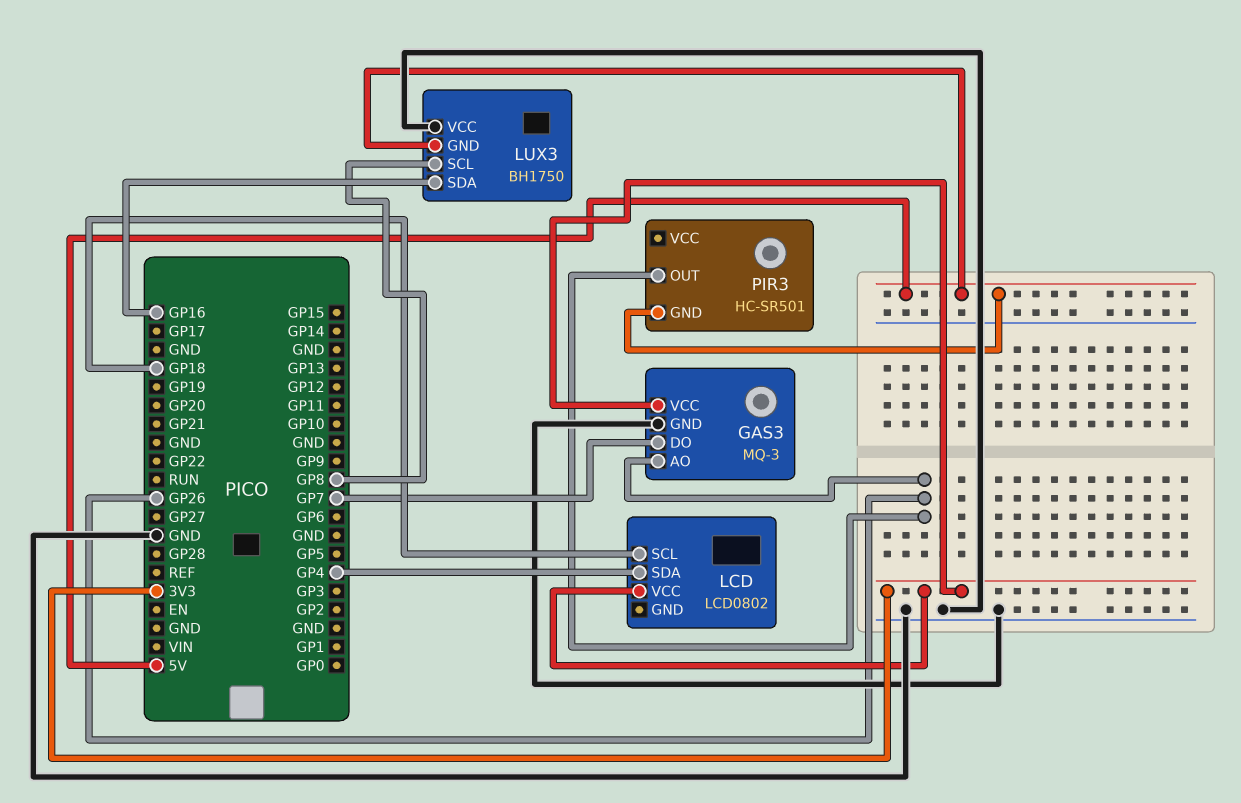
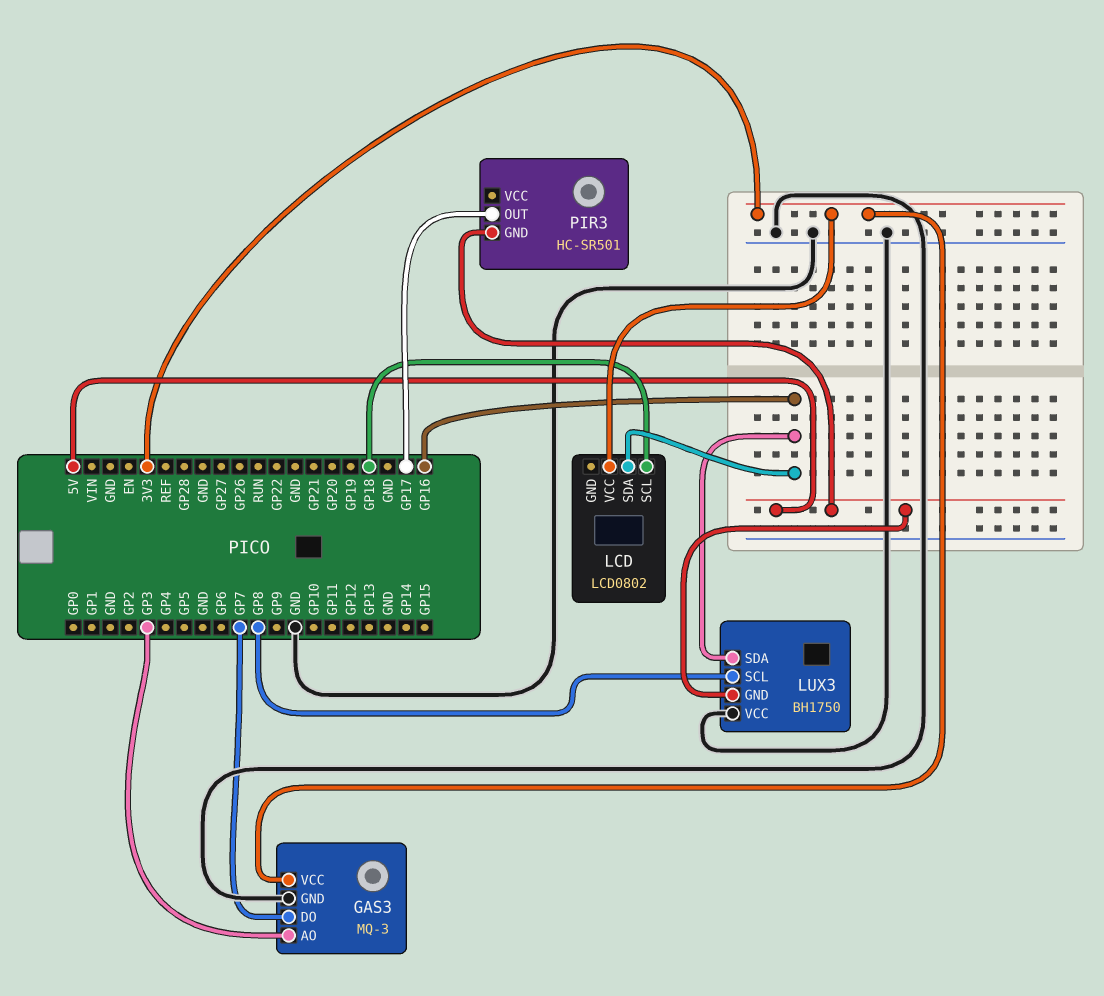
GAS3 pin AO: GP26 -> GP3
LCD pin SDA: GP4 -> GP16
PIR3 pin OUT: GP26 -> GP17

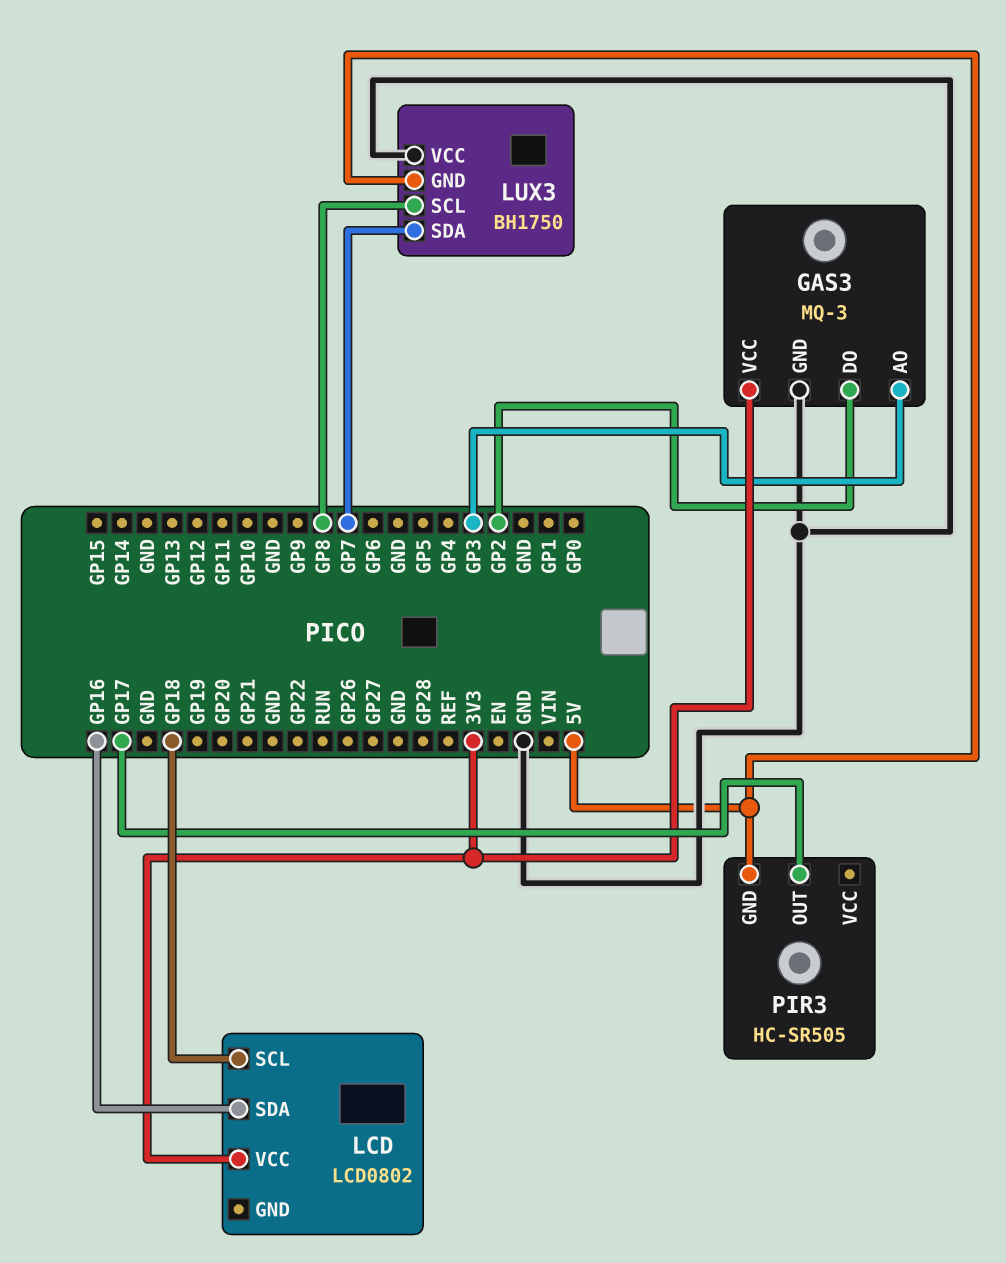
GAS3 pin DO: GP7 -> GP2
LUX3 pin SDA: GP16 -> GP7
PIR3: HC-SR501 -> HC-SR505

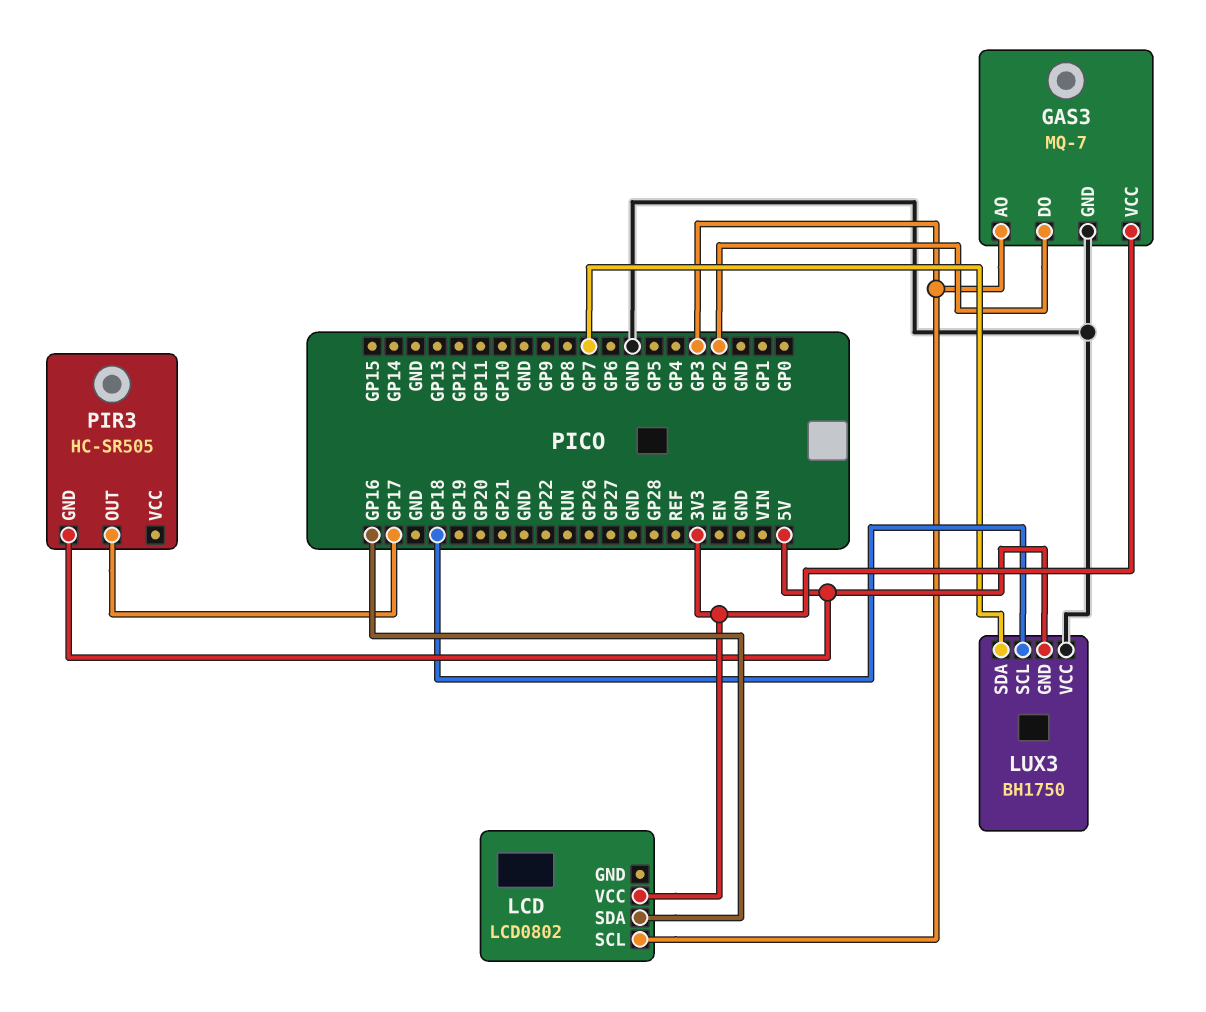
GAS3: MQ-3 -> MQ-7
LCD pin SCL: GP18 -> GP3
LUX3 pin SCL: GP8 -> GP18

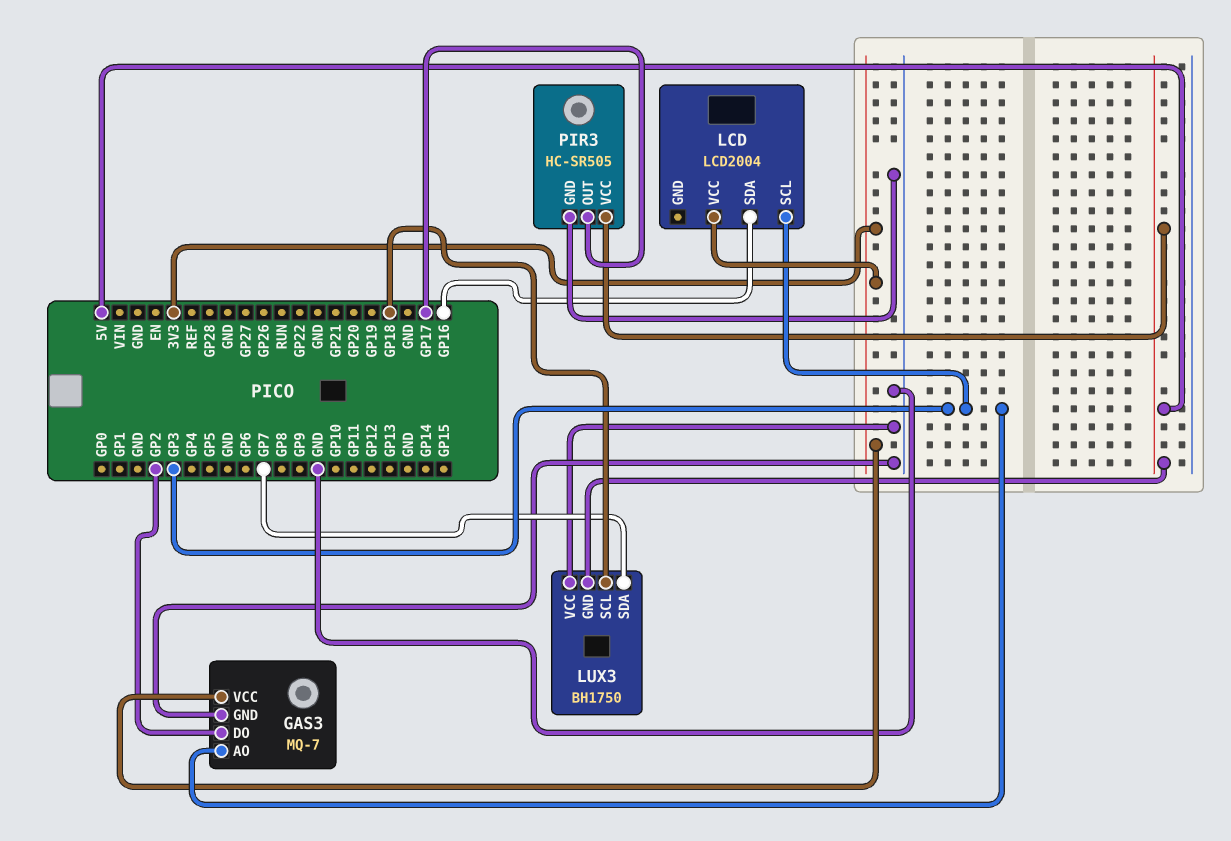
LCD: LCD0802 -> LCD2004
PIR3 pin GND: 5V -> GND
PIR3 pin VCC: none -> 5V

